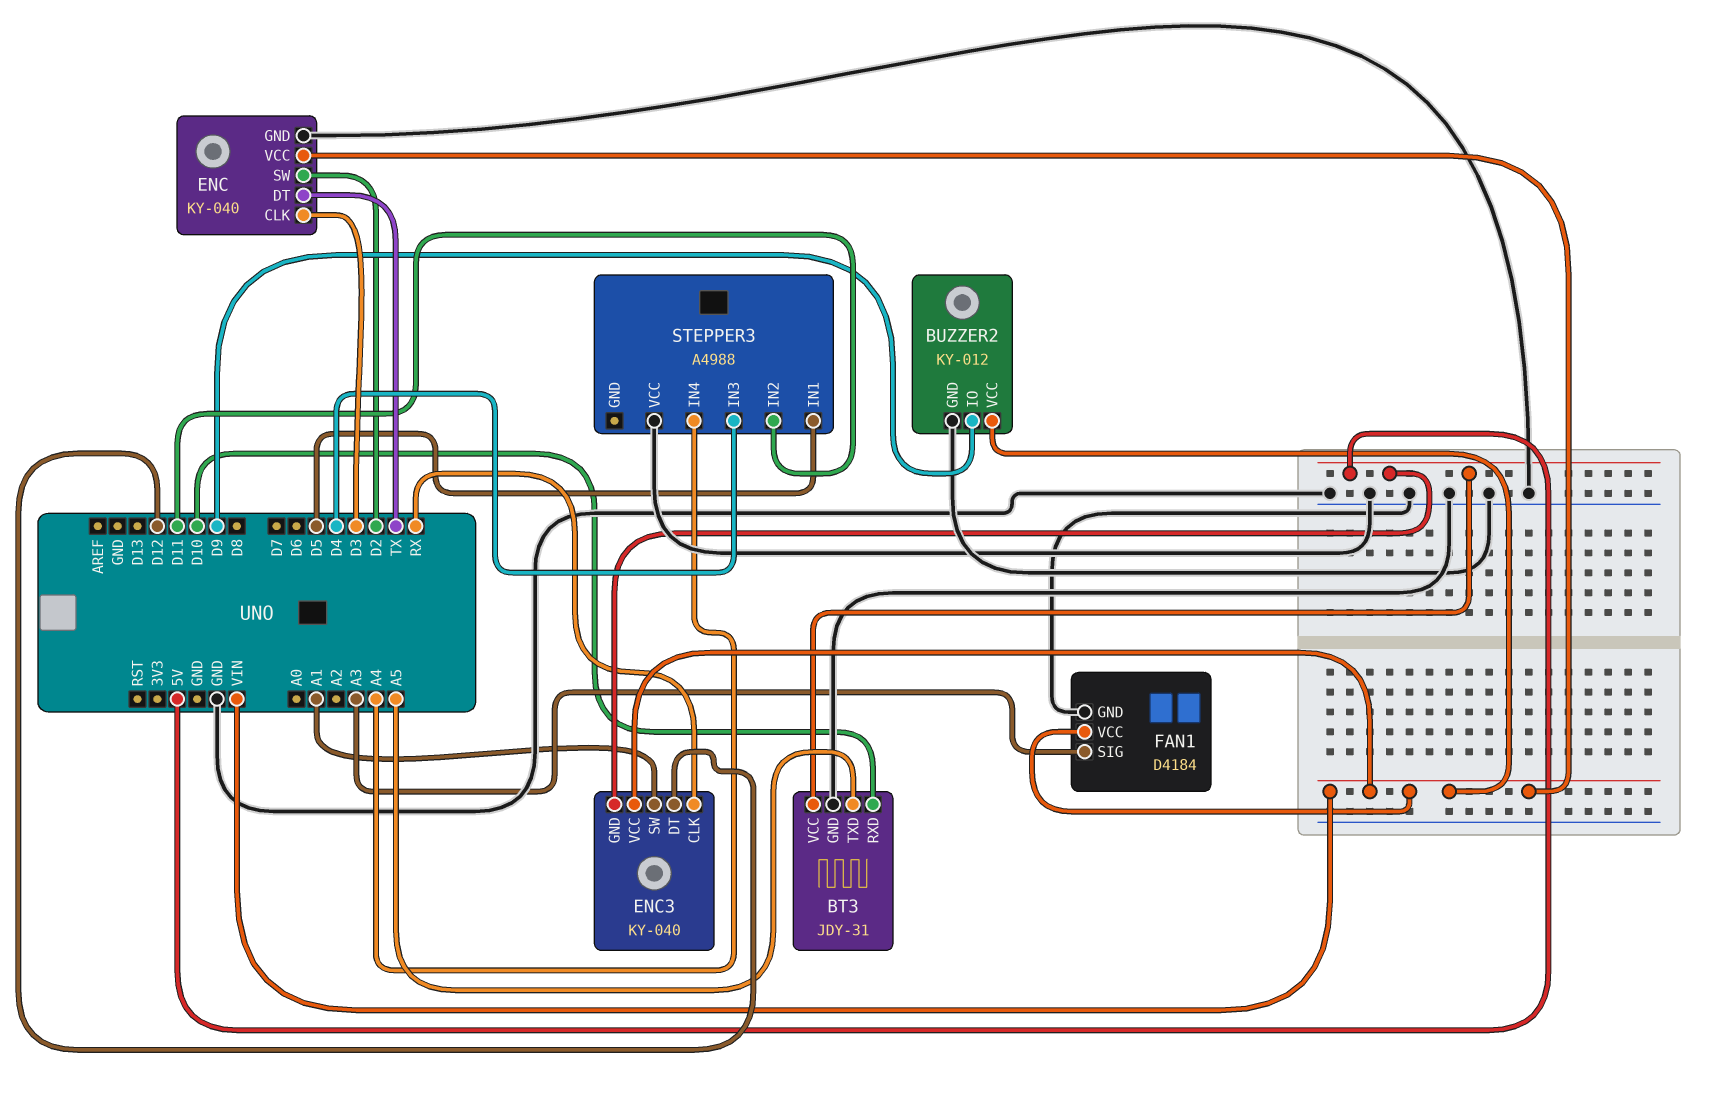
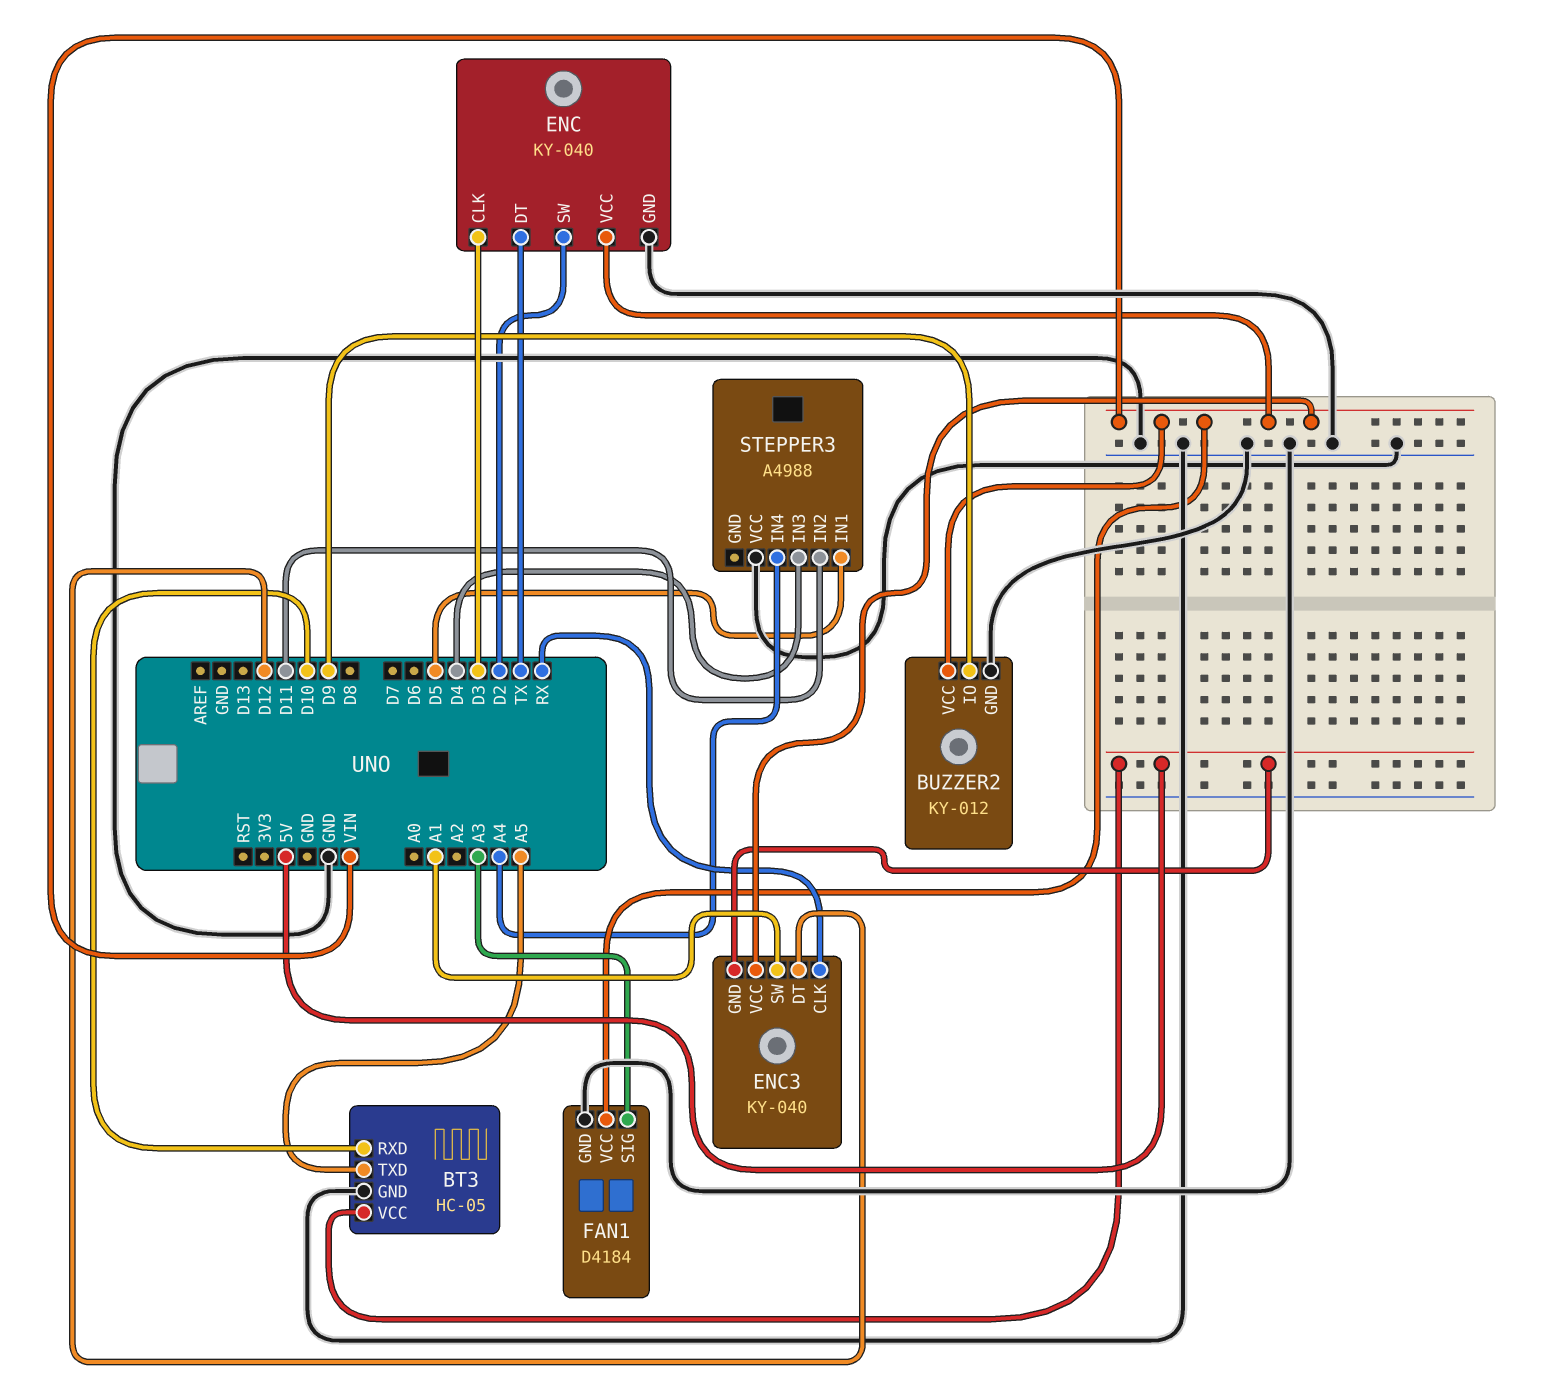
BT3: JDY-31 -> HC-05

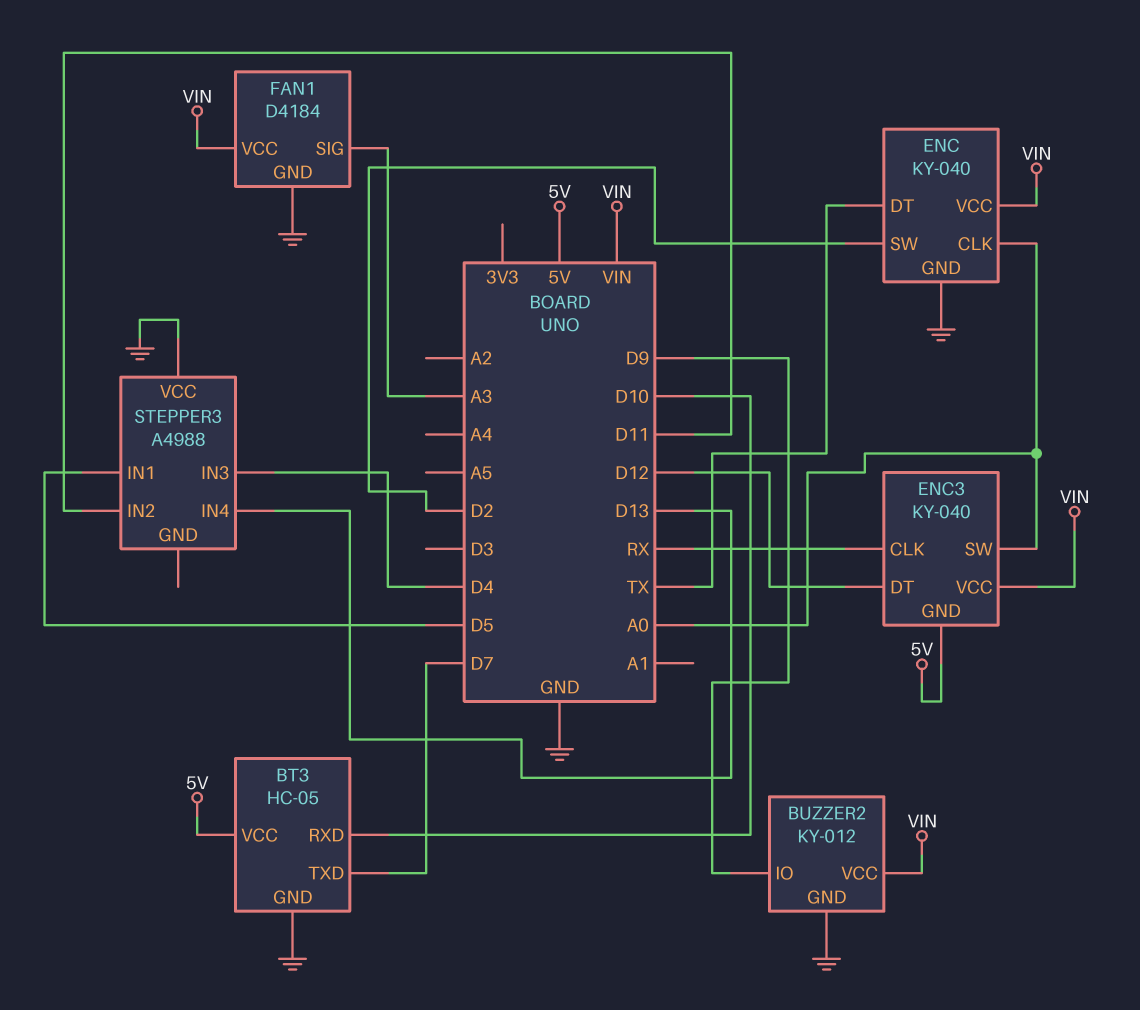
BT3 pin TXD: A5 -> D7
ENC pin CLK: D3 -> A0
ENC3 pin SW: A1 -> A0
STEPPER3 pin IN4: A4 -> D13

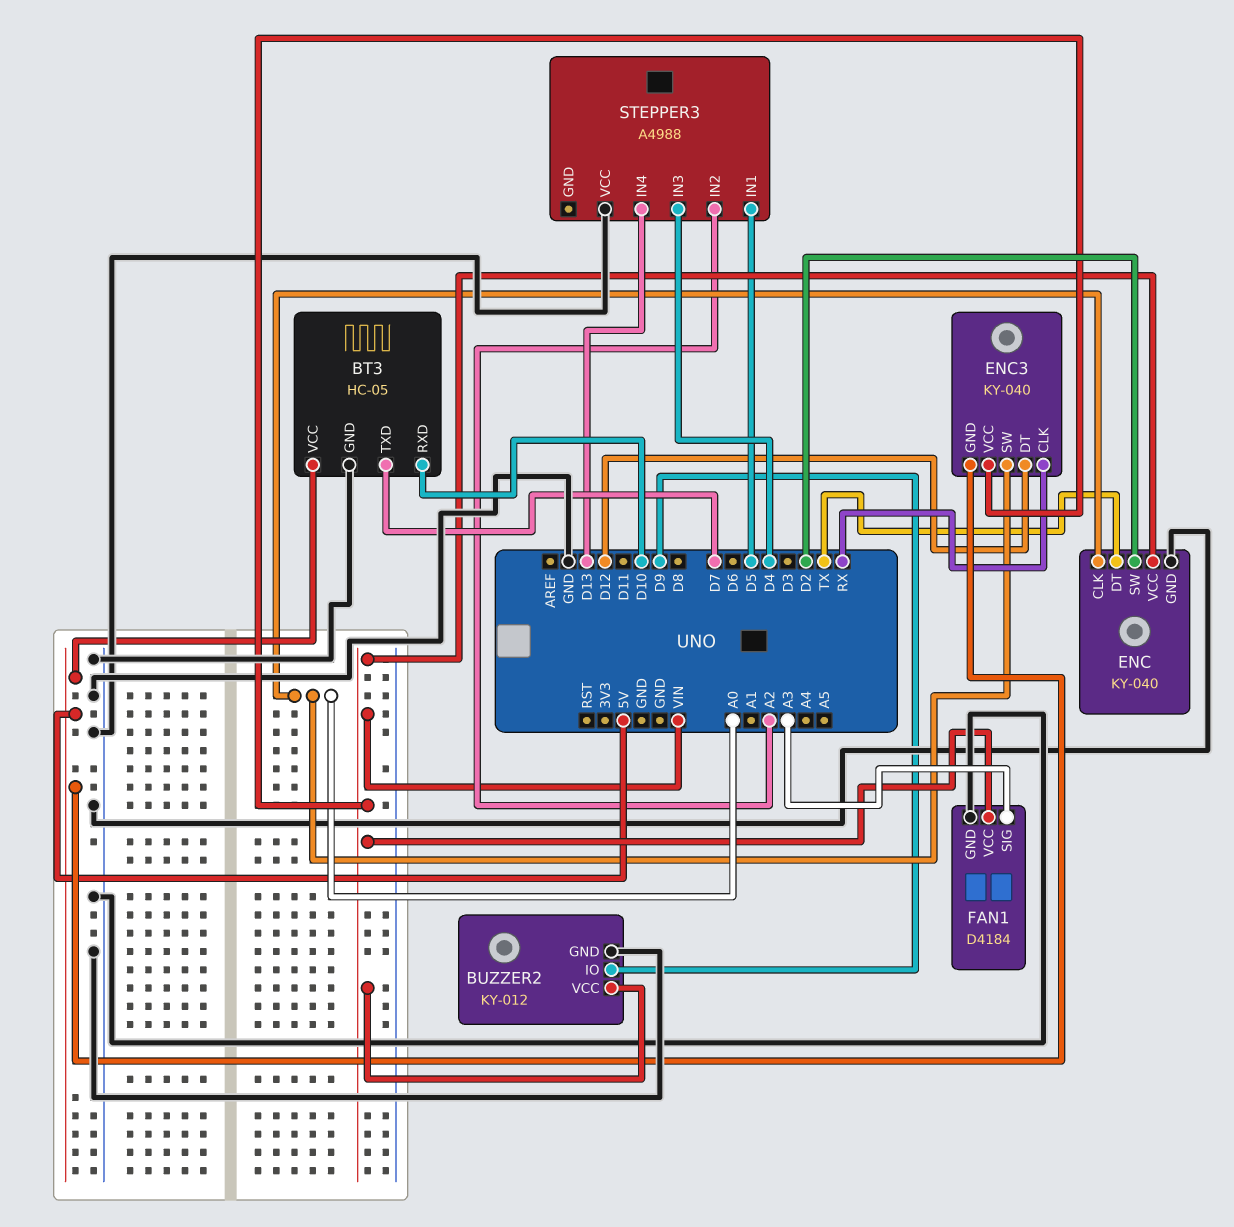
STEPPER3 pin IN2: D11 -> A2

